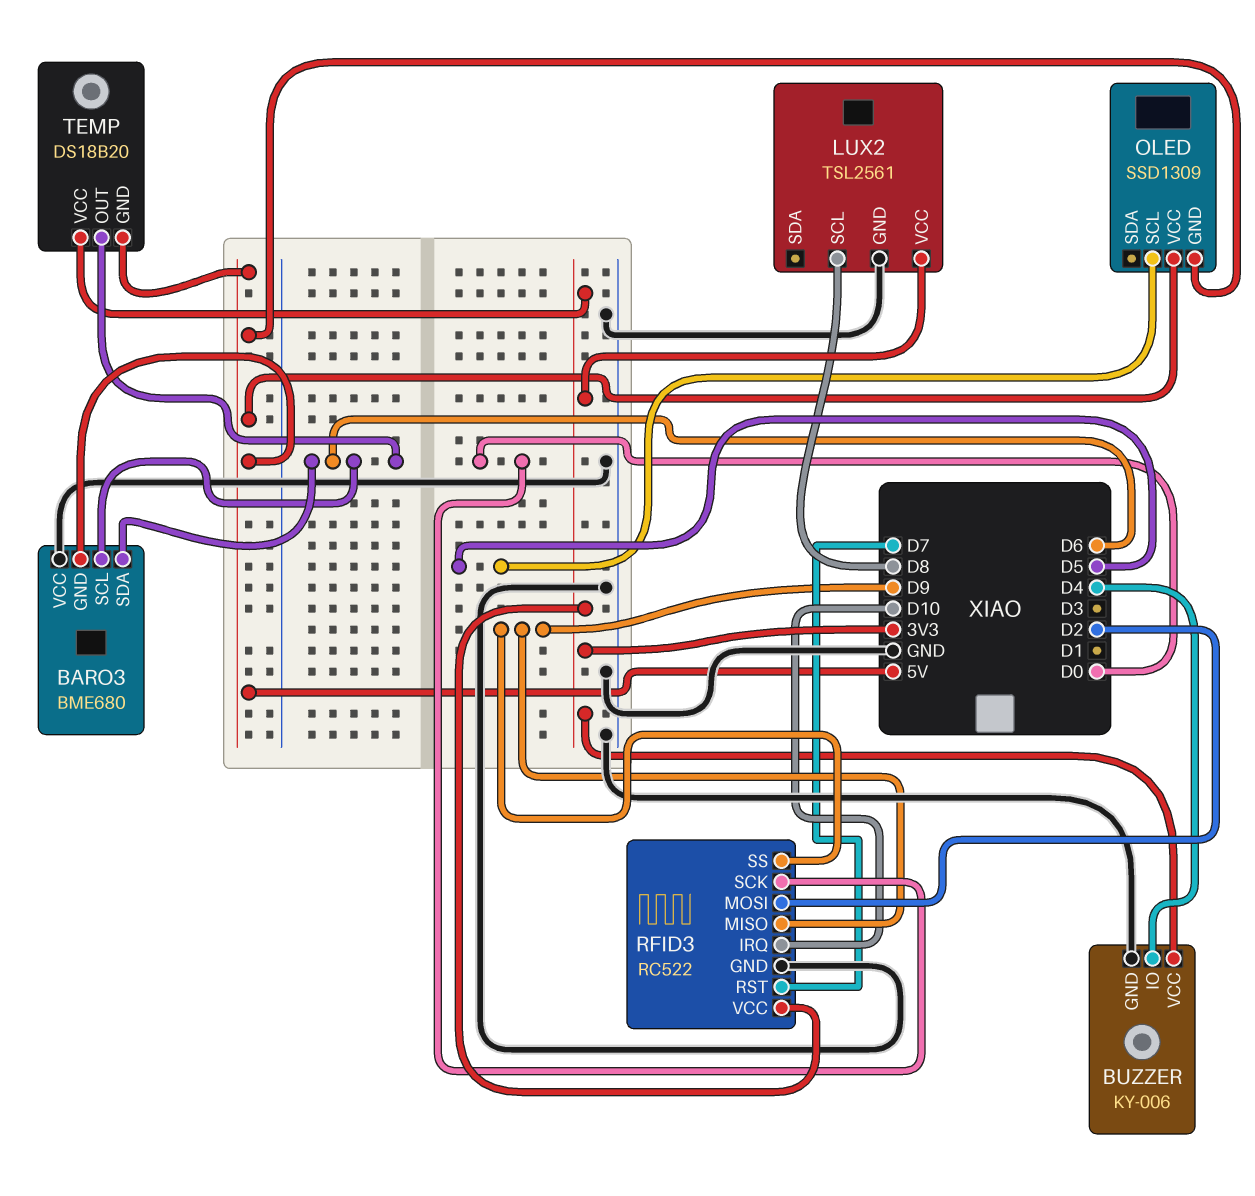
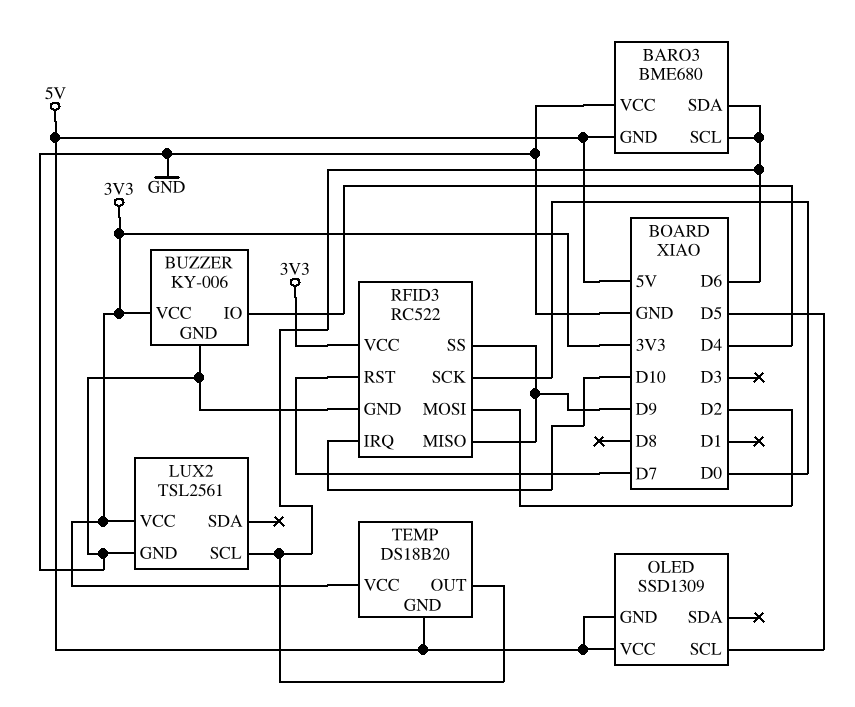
LUX2 pin SCL: D8 -> D6

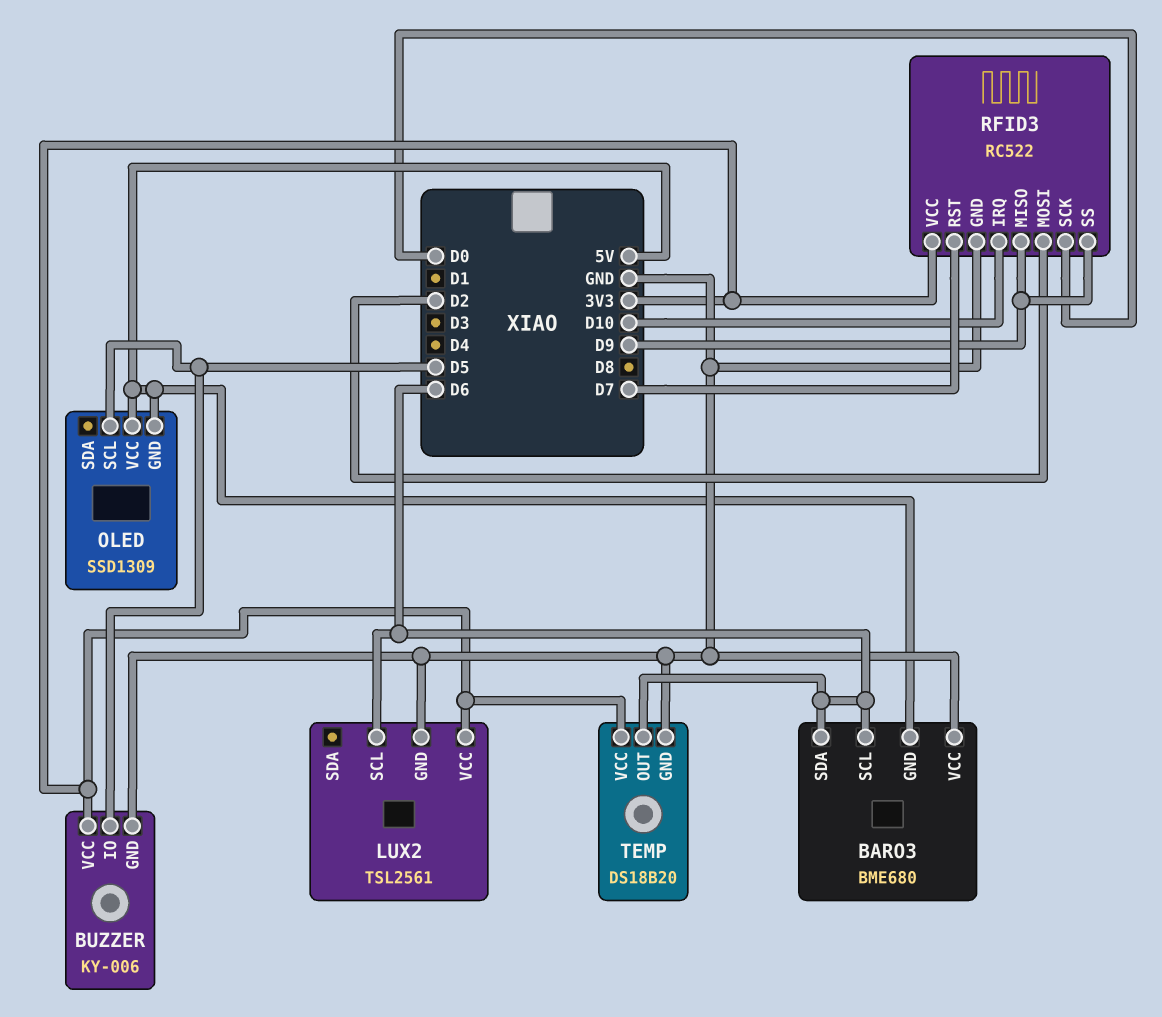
BUZZER pin IO: D4 -> D5
TEMP pin GND: 5V -> GND

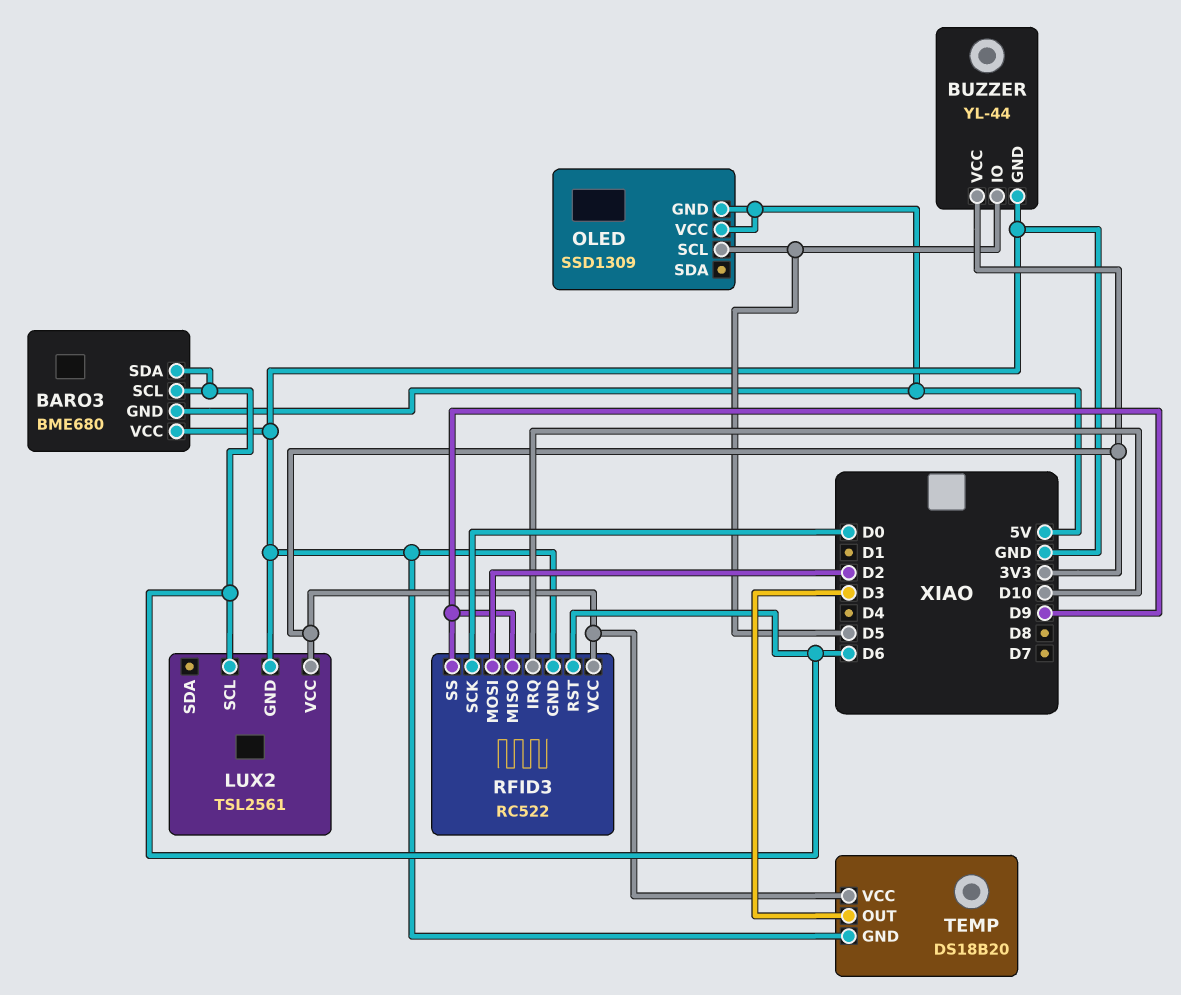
BUZZER: KY-006 -> YL-44
RFID3 pin RST: D7 -> D6
TEMP pin OUT: D6 -> D3

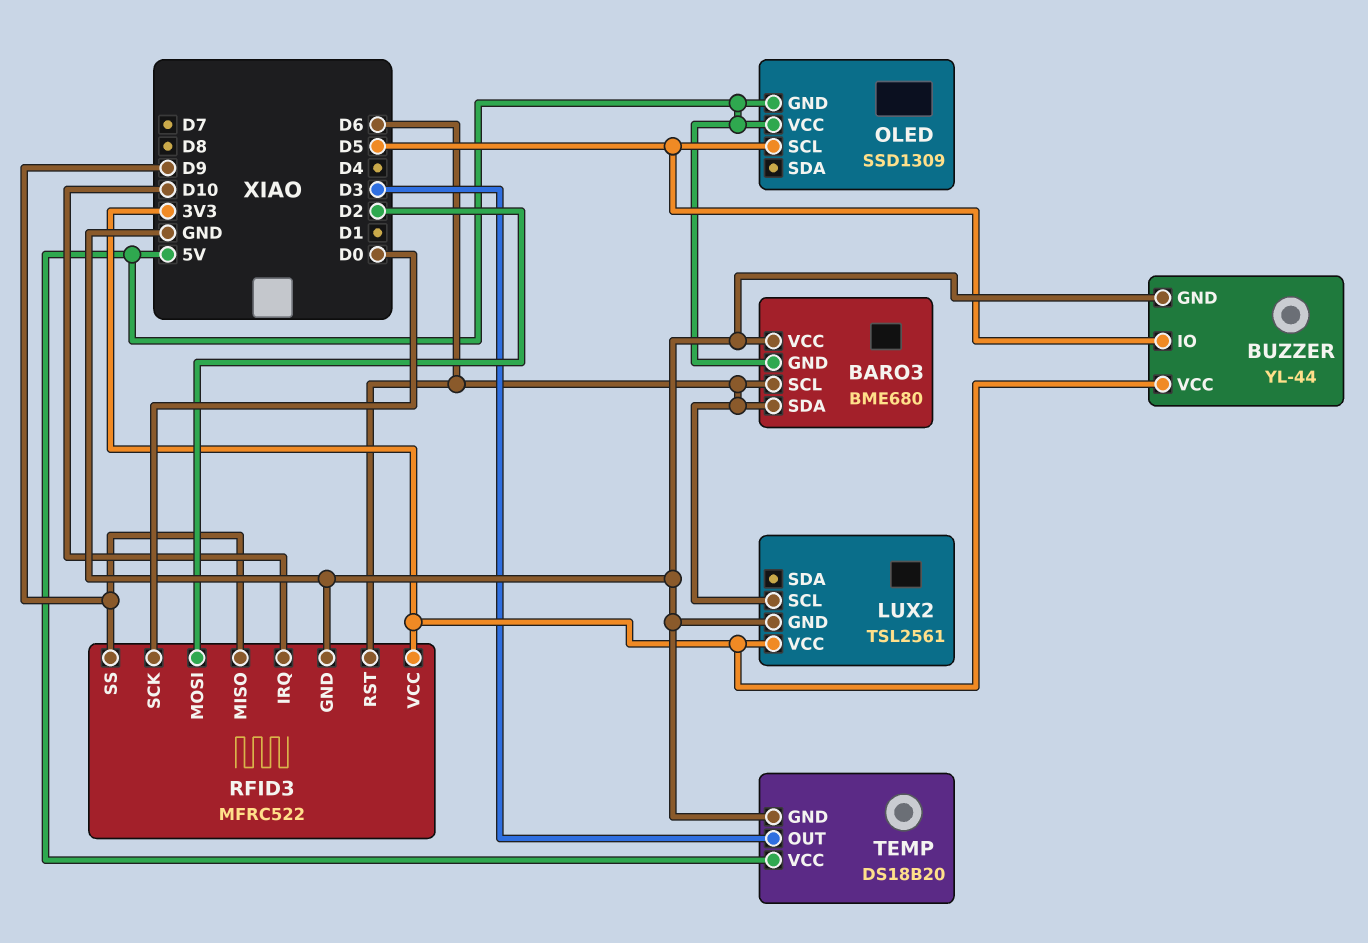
RFID3: RC522 -> MFRC522
TEMP pin VCC: 3V3 -> 5V

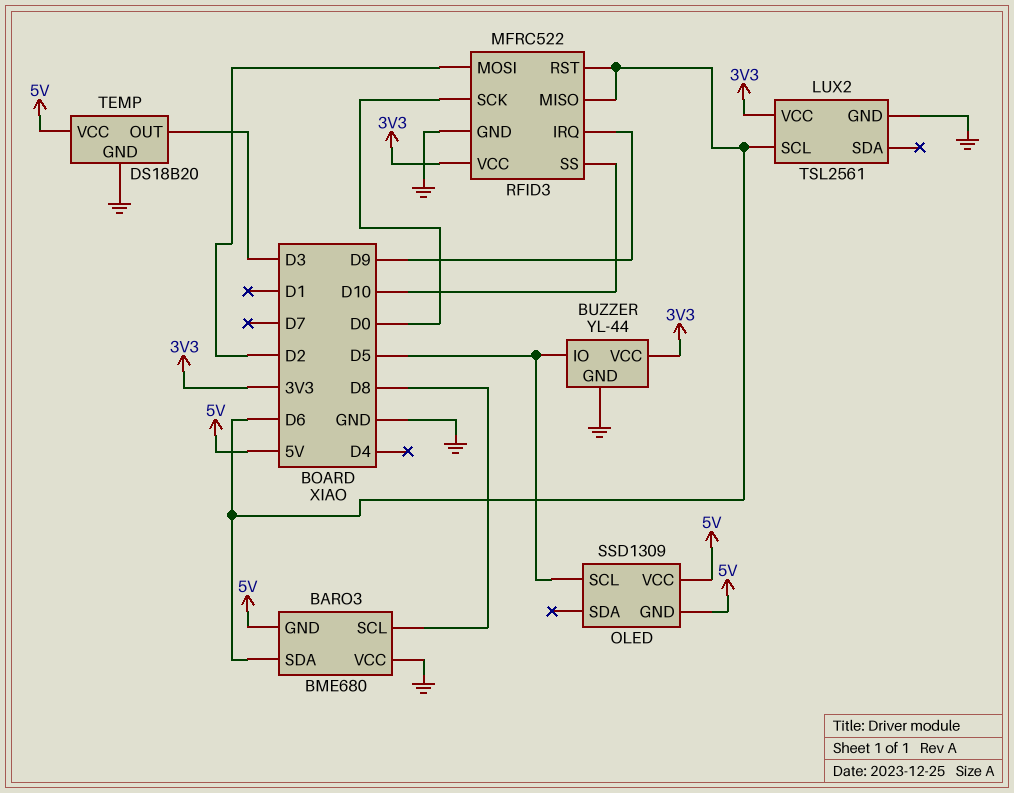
BARO3 pin SCL: D6 -> D8
RFID3 pin IRQ: D10 -> D9
RFID3 pin MISO: D9 -> D6
RFID3 pin SS: D9 -> D10

